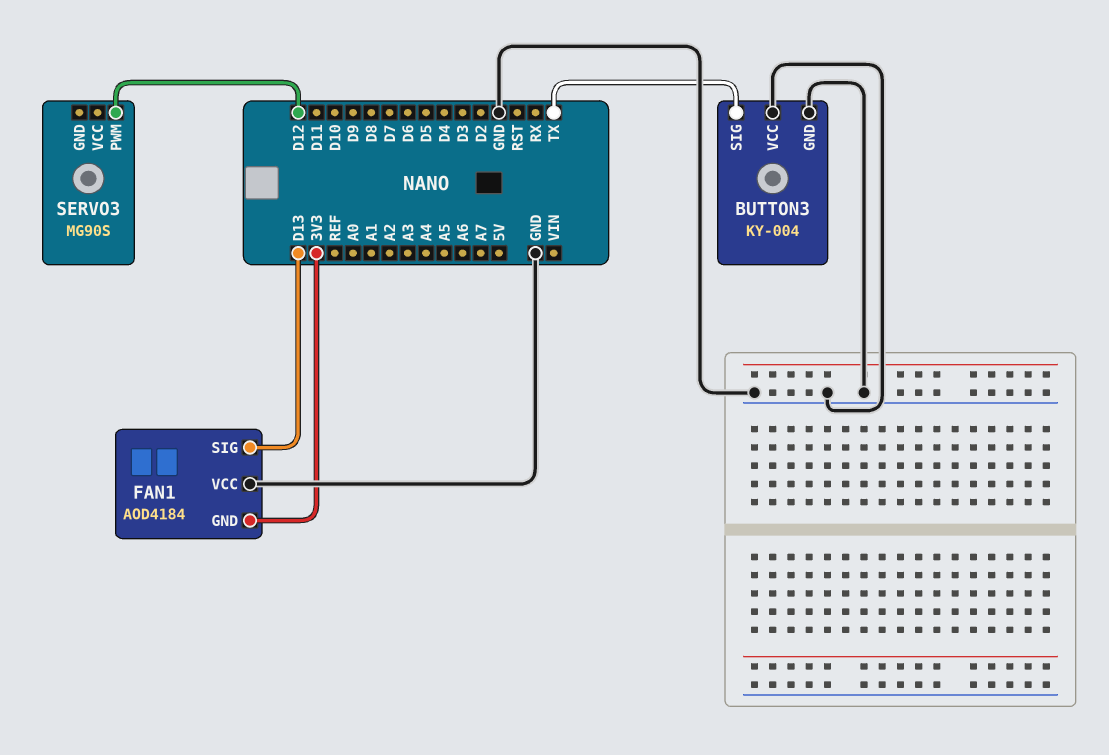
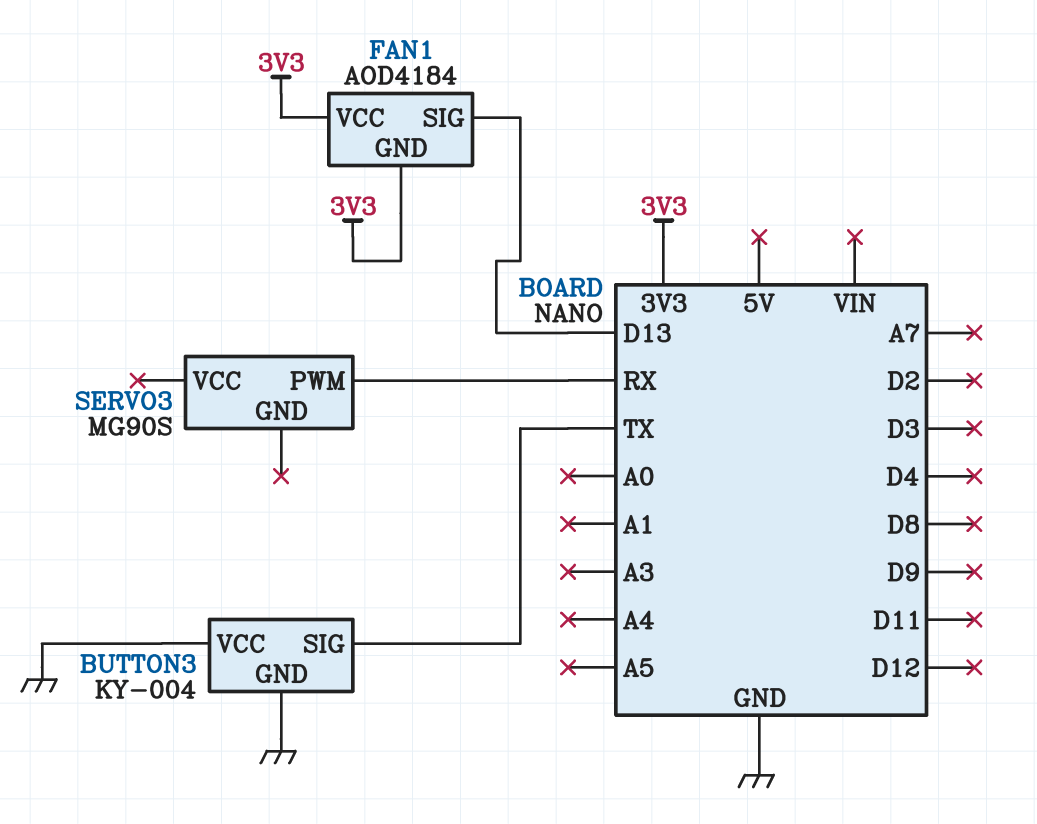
FAN1 pin VCC: GND -> 3V3
SERVO3 pin PWM: D12 -> RX

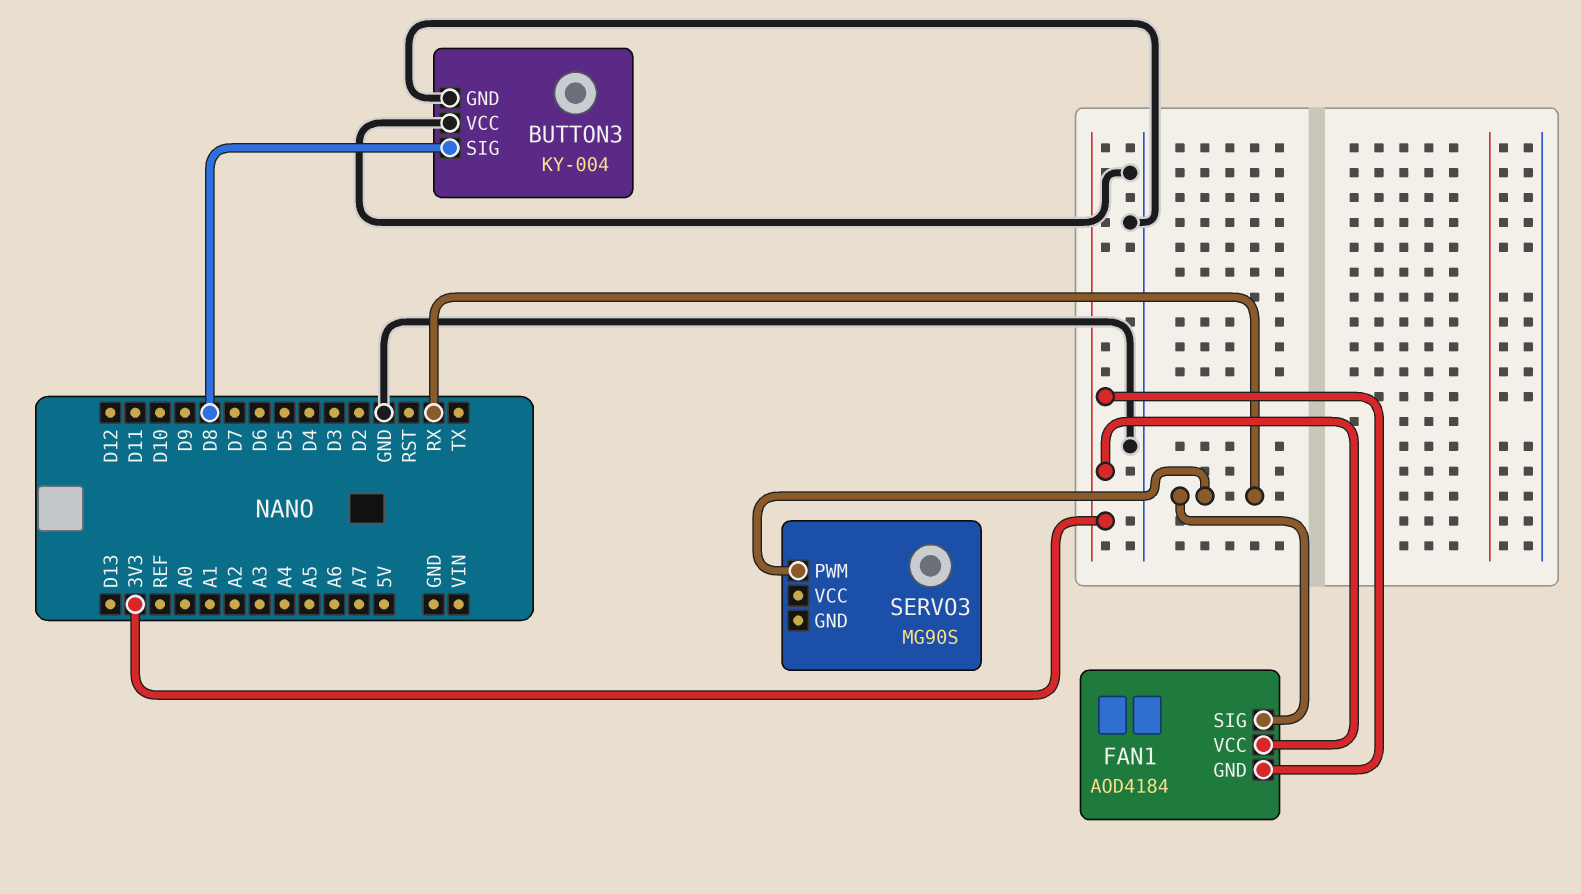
BUTTON3 pin SIG: TX -> D8
FAN1 pin SIG: D13 -> RX

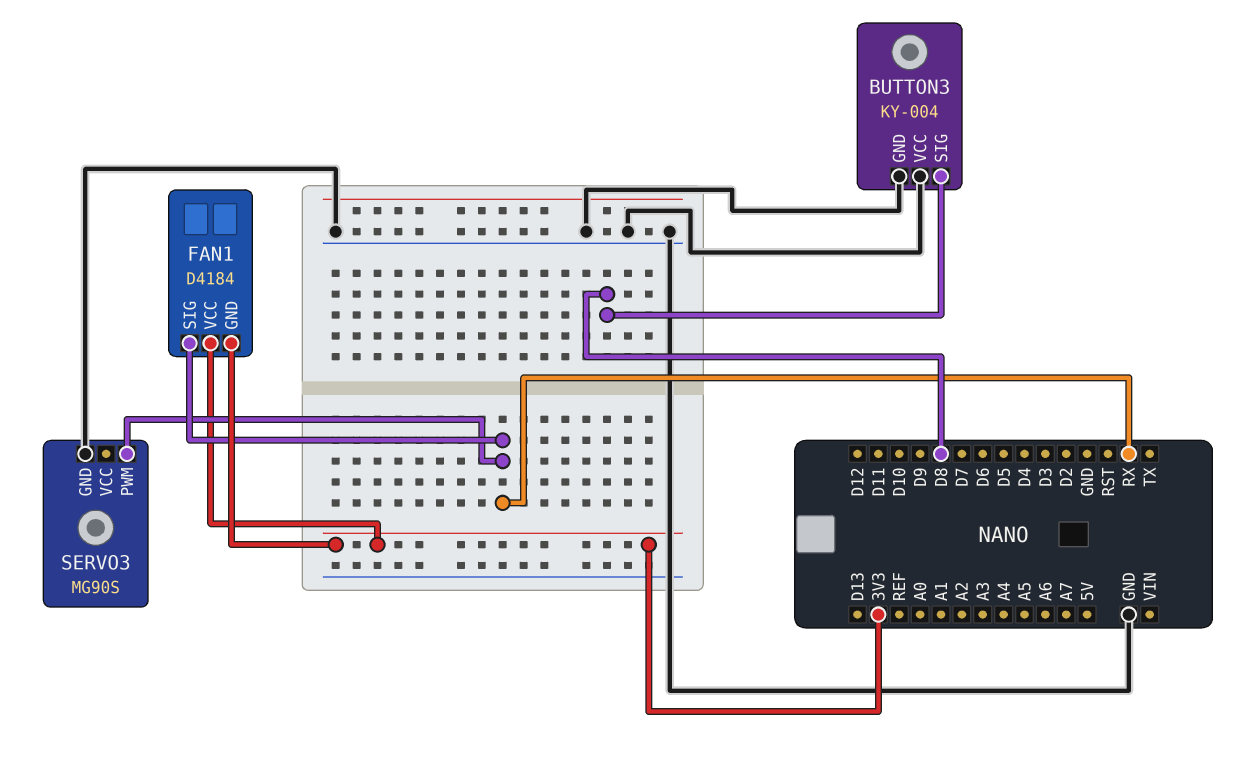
FAN1: AOD4184 -> D4184
SERVO3 pin GND: none -> GND

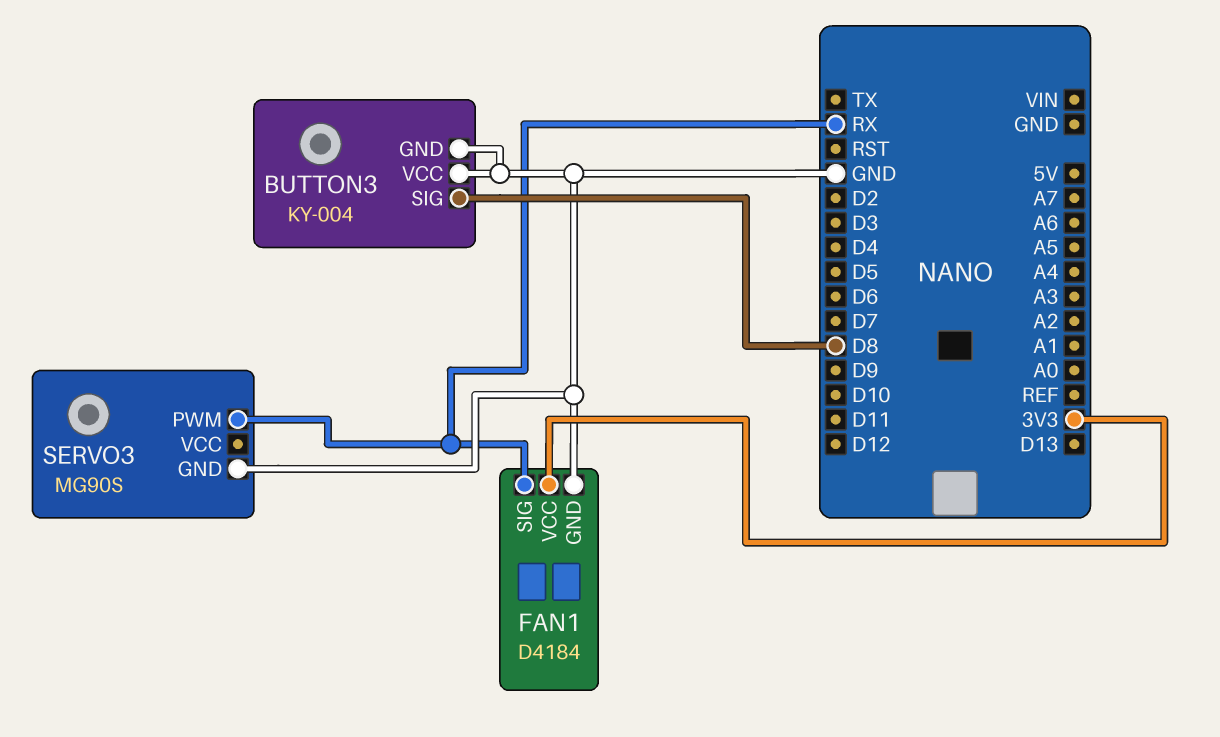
FAN1 pin GND: 3V3 -> GND

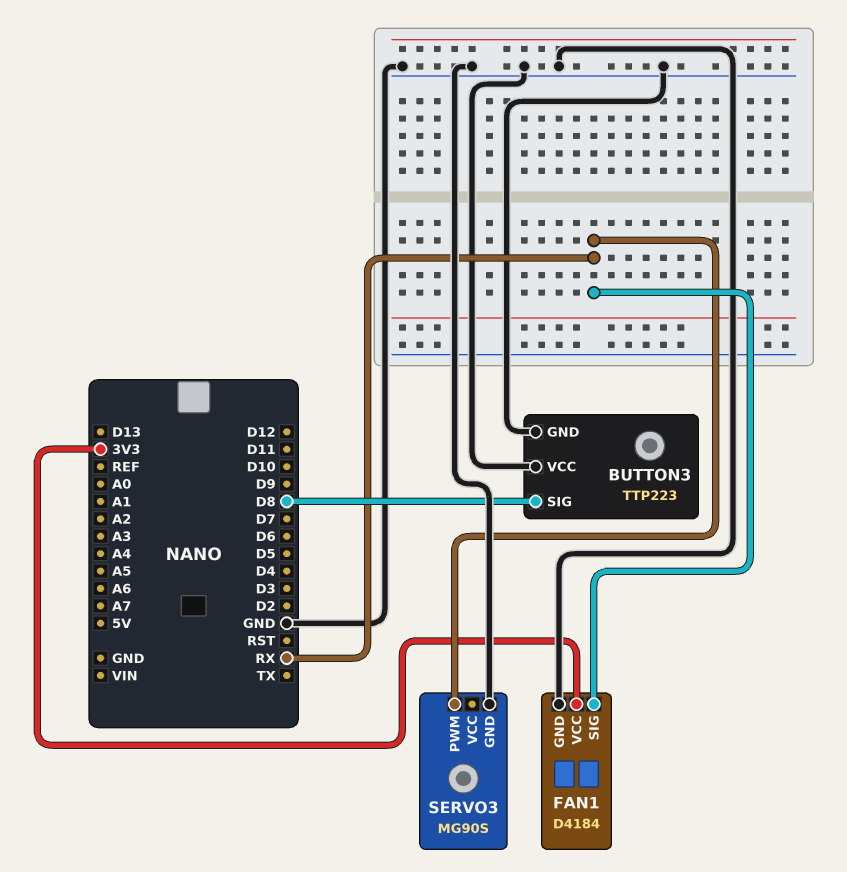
BUTTON3: KY-004 -> TTP223

